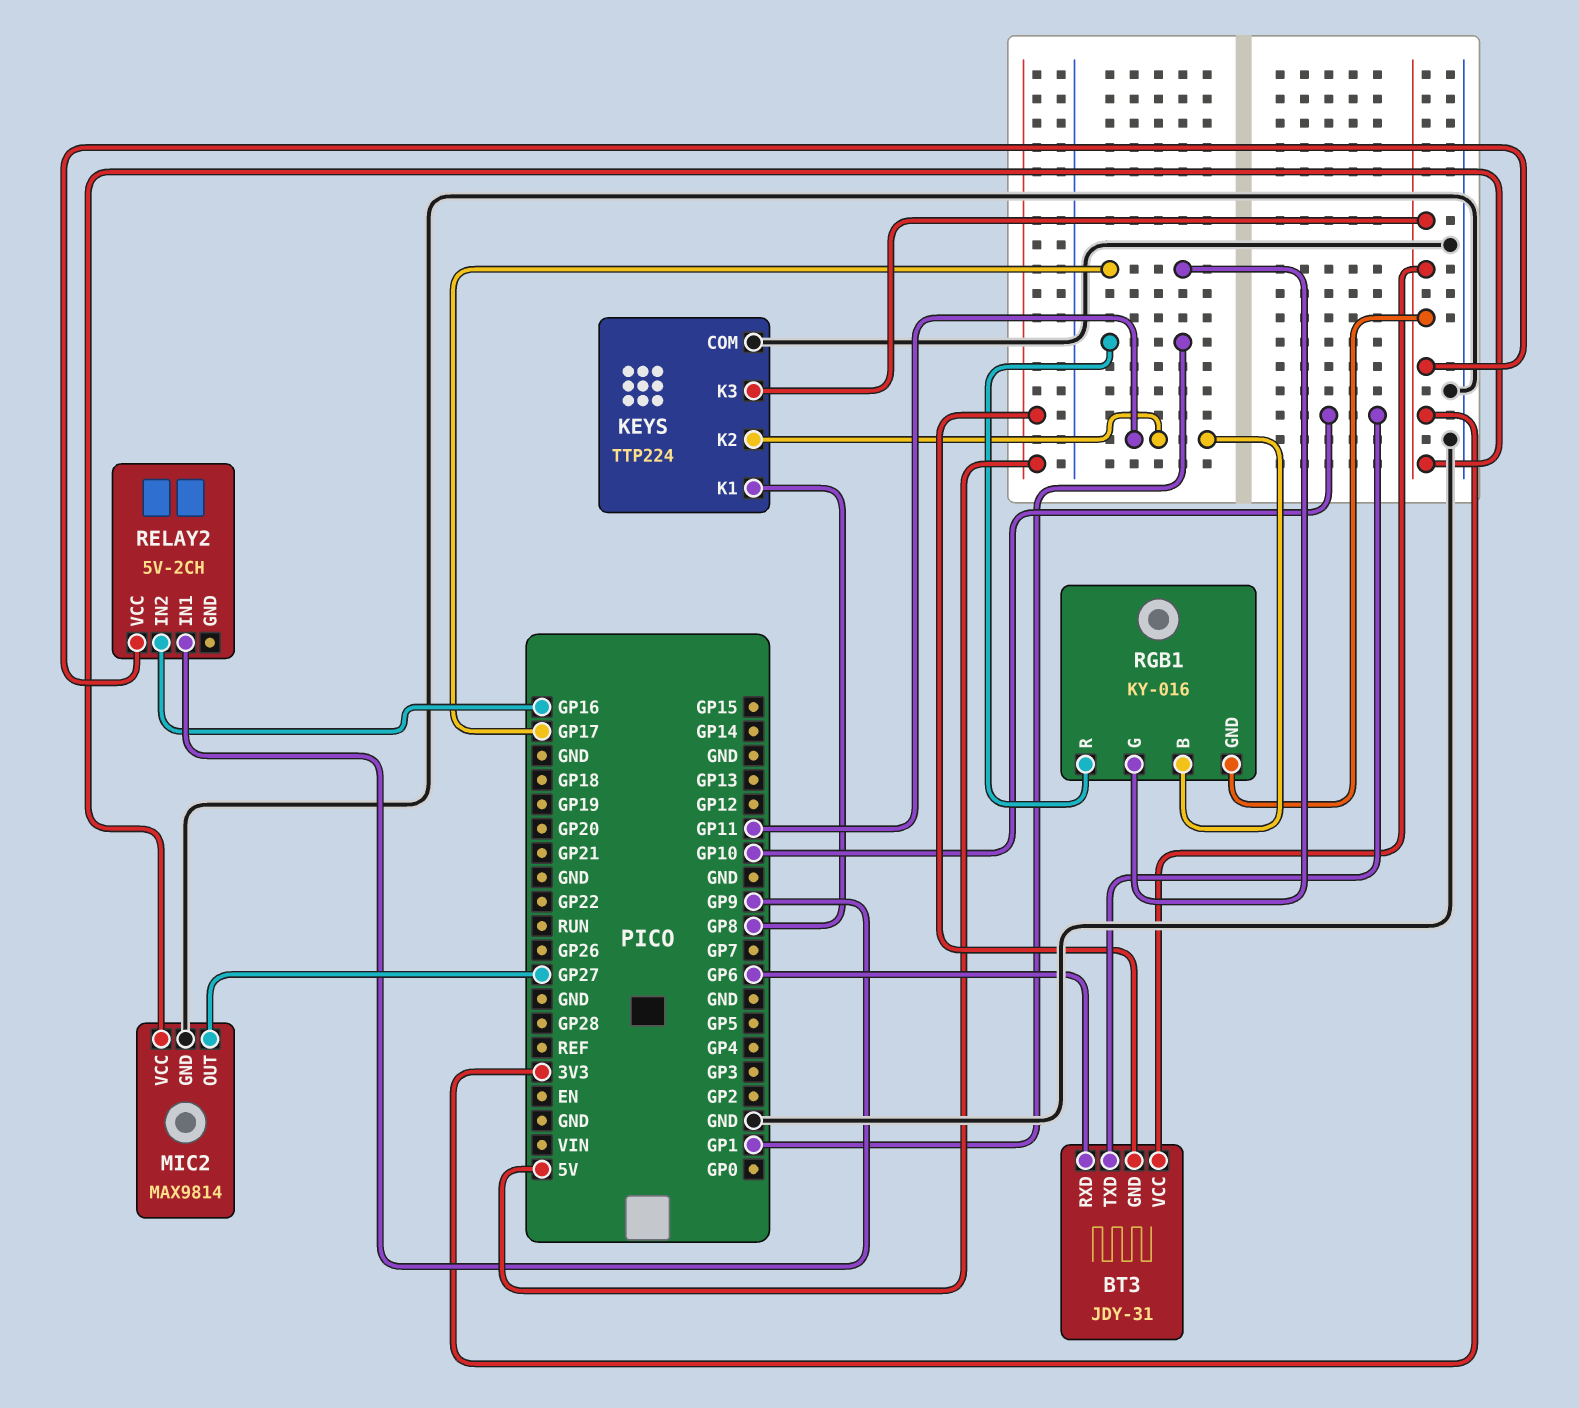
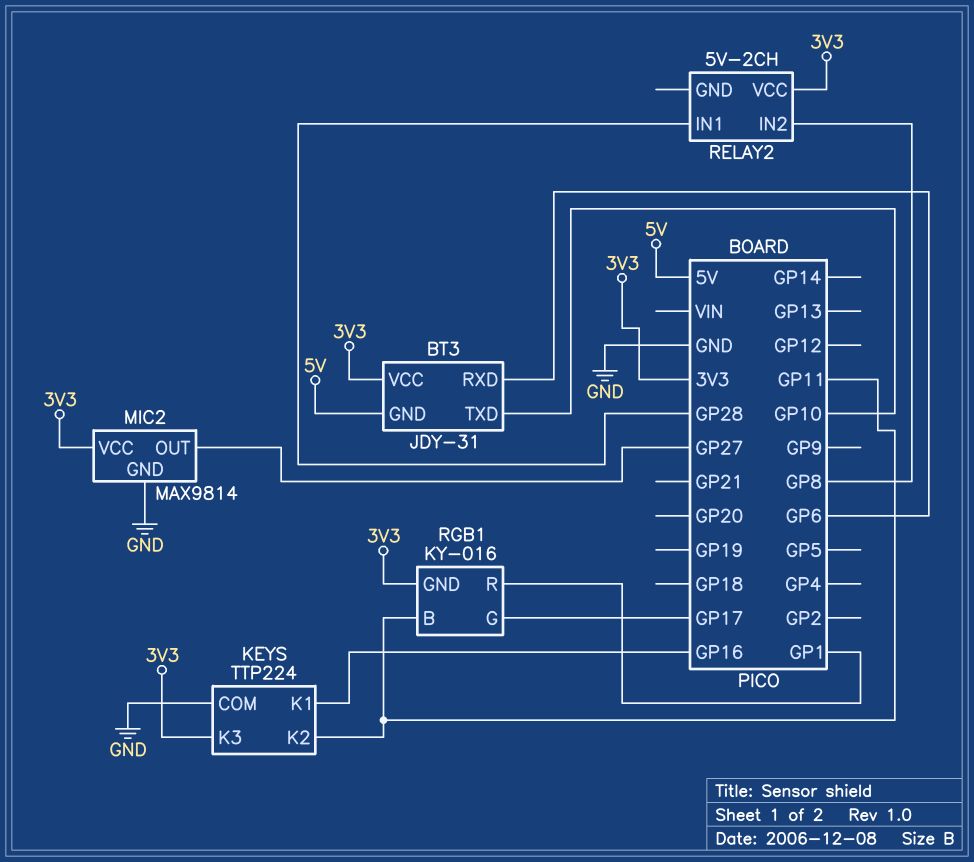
KEYS pin K1: GP8 -> GP16
RELAY2 pin IN1: GP9 -> GP28
RELAY2 pin IN2: GP16 -> GP8

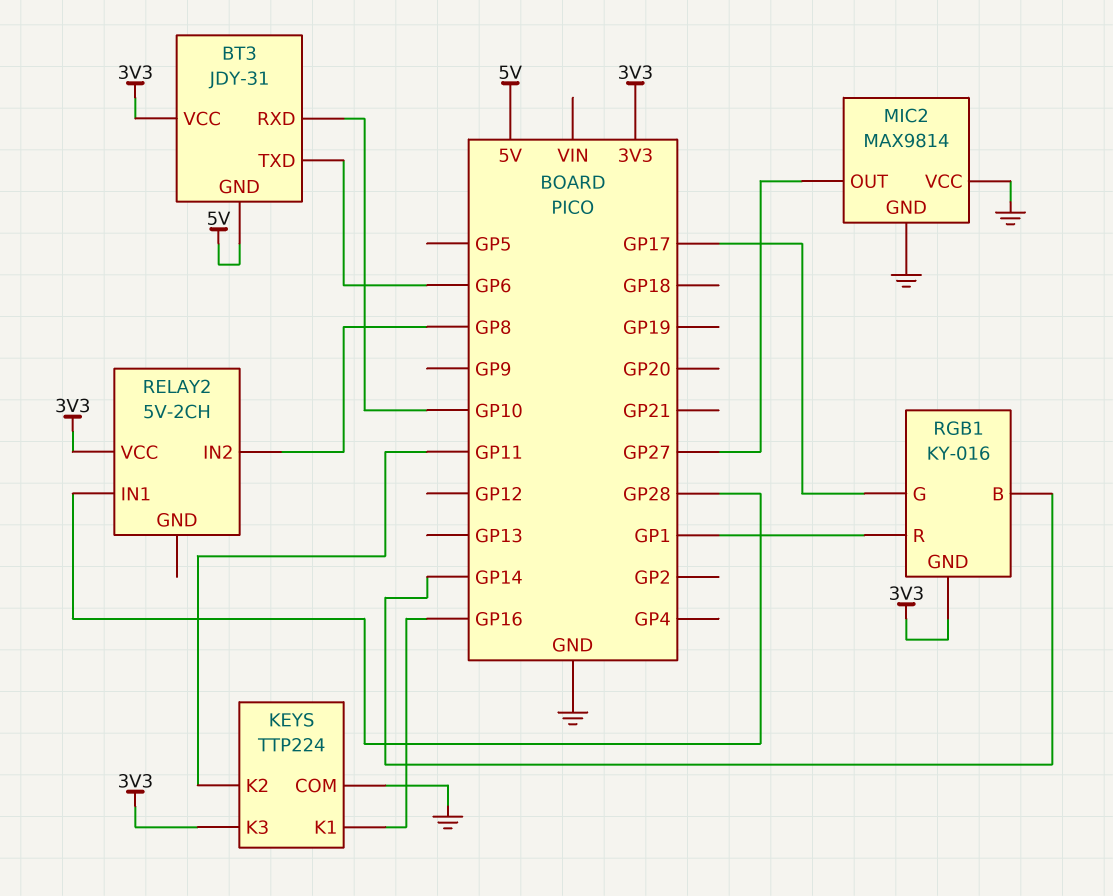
BT3 pin RXD: GP6 -> GP10
BT3 pin TXD: GP10 -> GP6
MIC2 pin VCC: 3V3 -> GND
RGB1 pin B: GP11 -> GP14

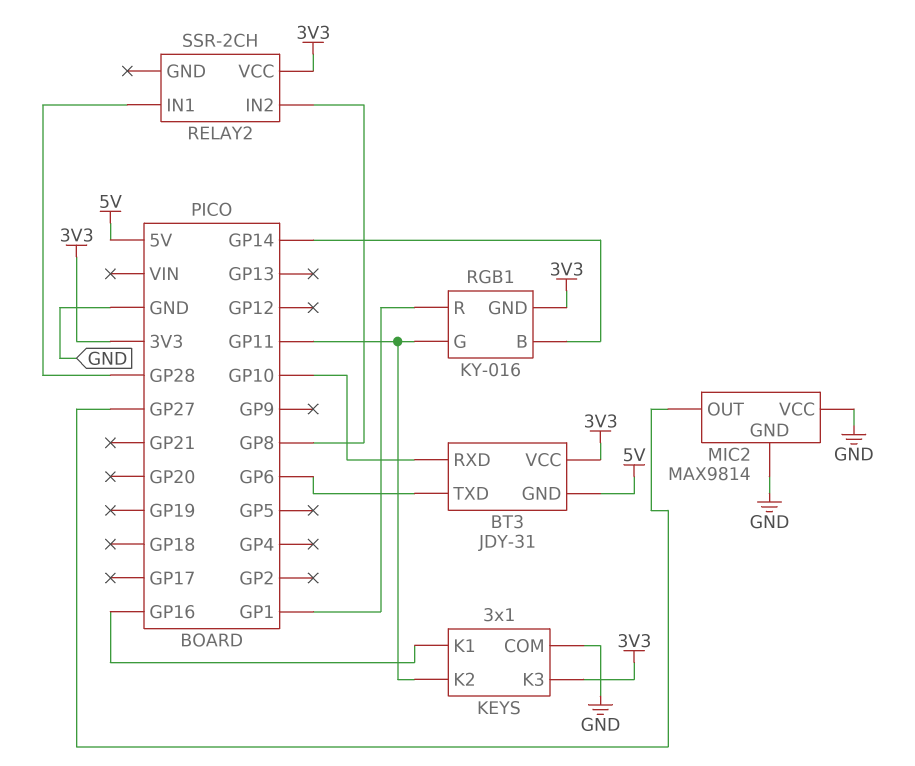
KEYS: TTP224 -> 3x1
RELAY2: 5V-2CH -> SSR-2CH
RGB1 pin G: GP17 -> GP11

